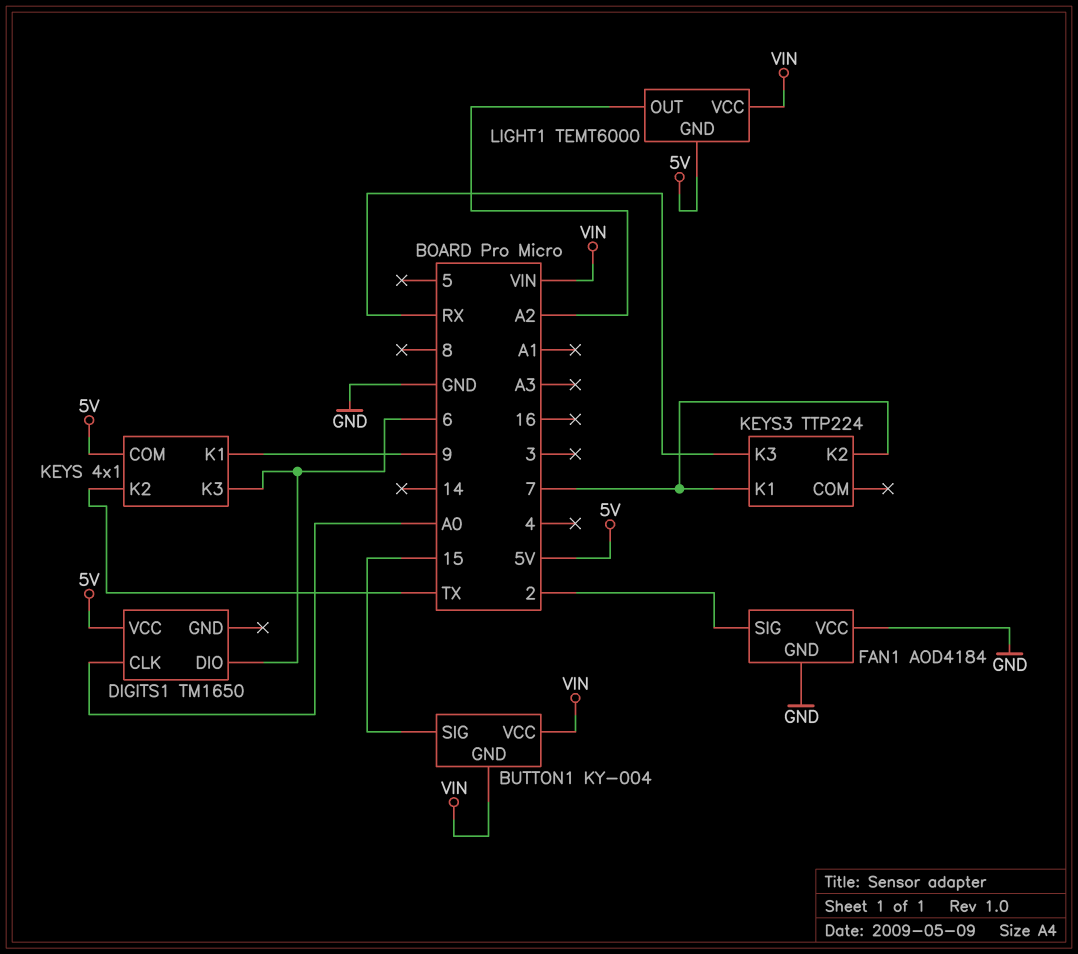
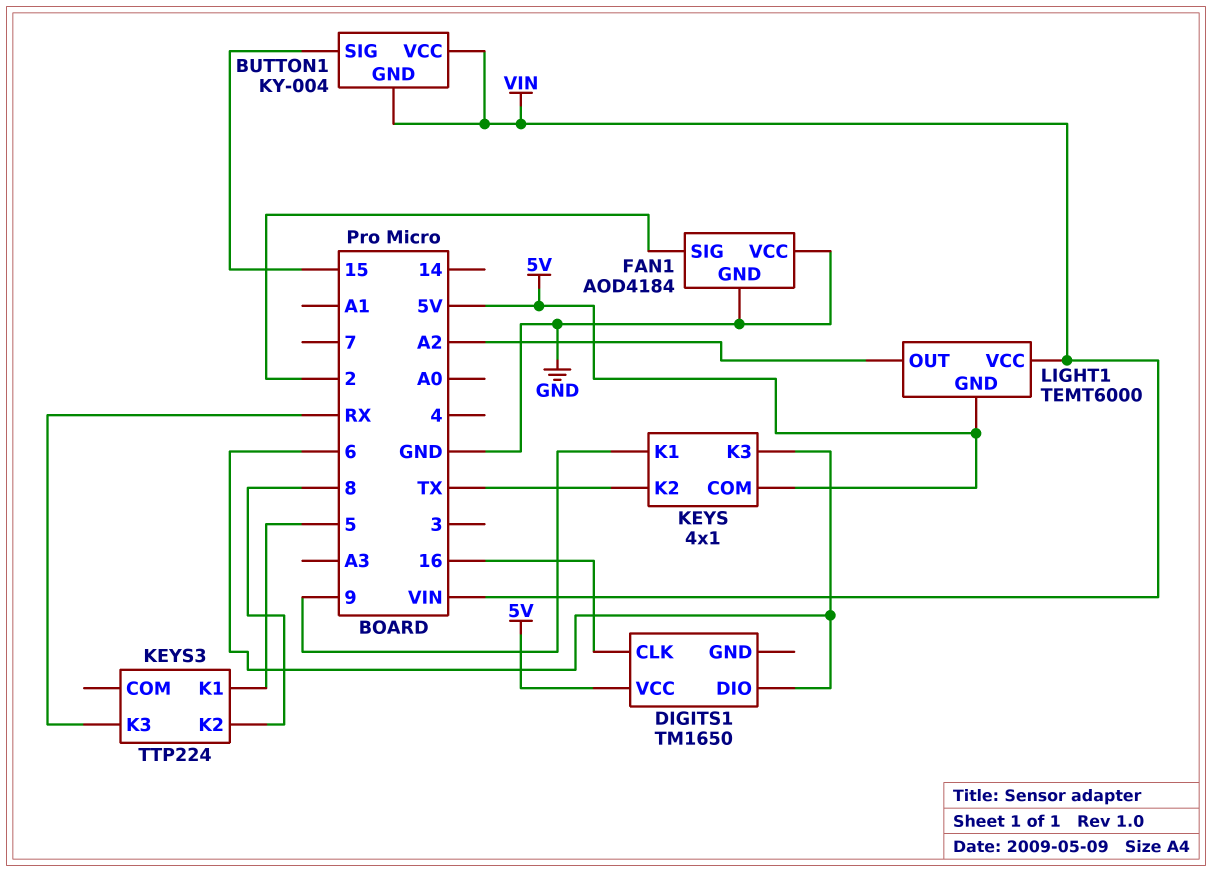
DIGITS1 pin CLK: A0 -> 16
KEYS3 pin K1: 7 -> 5
KEYS3 pin K2: 7 -> 8

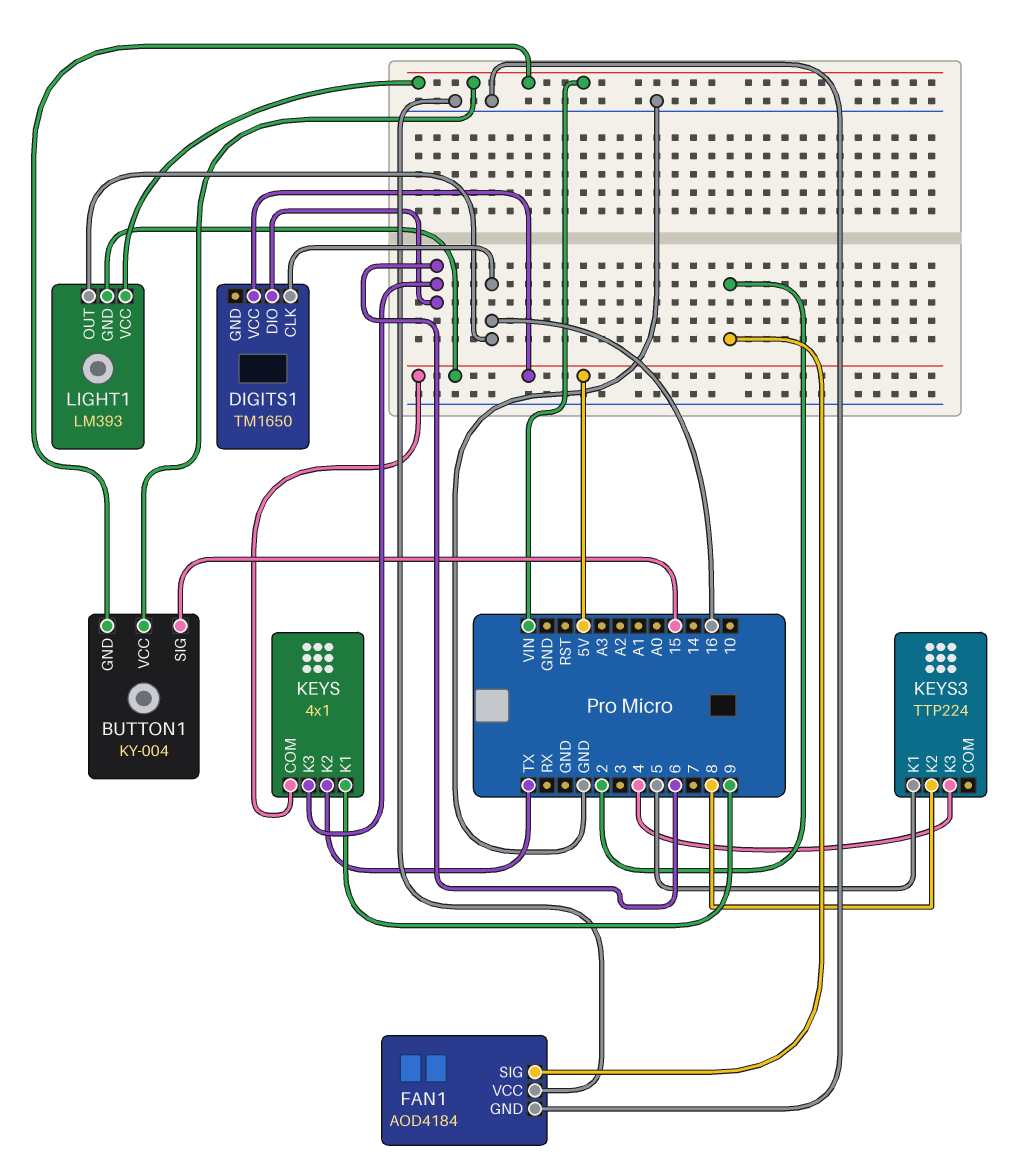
KEYS3 pin K3: RX -> 4
LIGHT1: TEMT6000 -> LM393
LIGHT1 pin OUT: A2 -> 16

